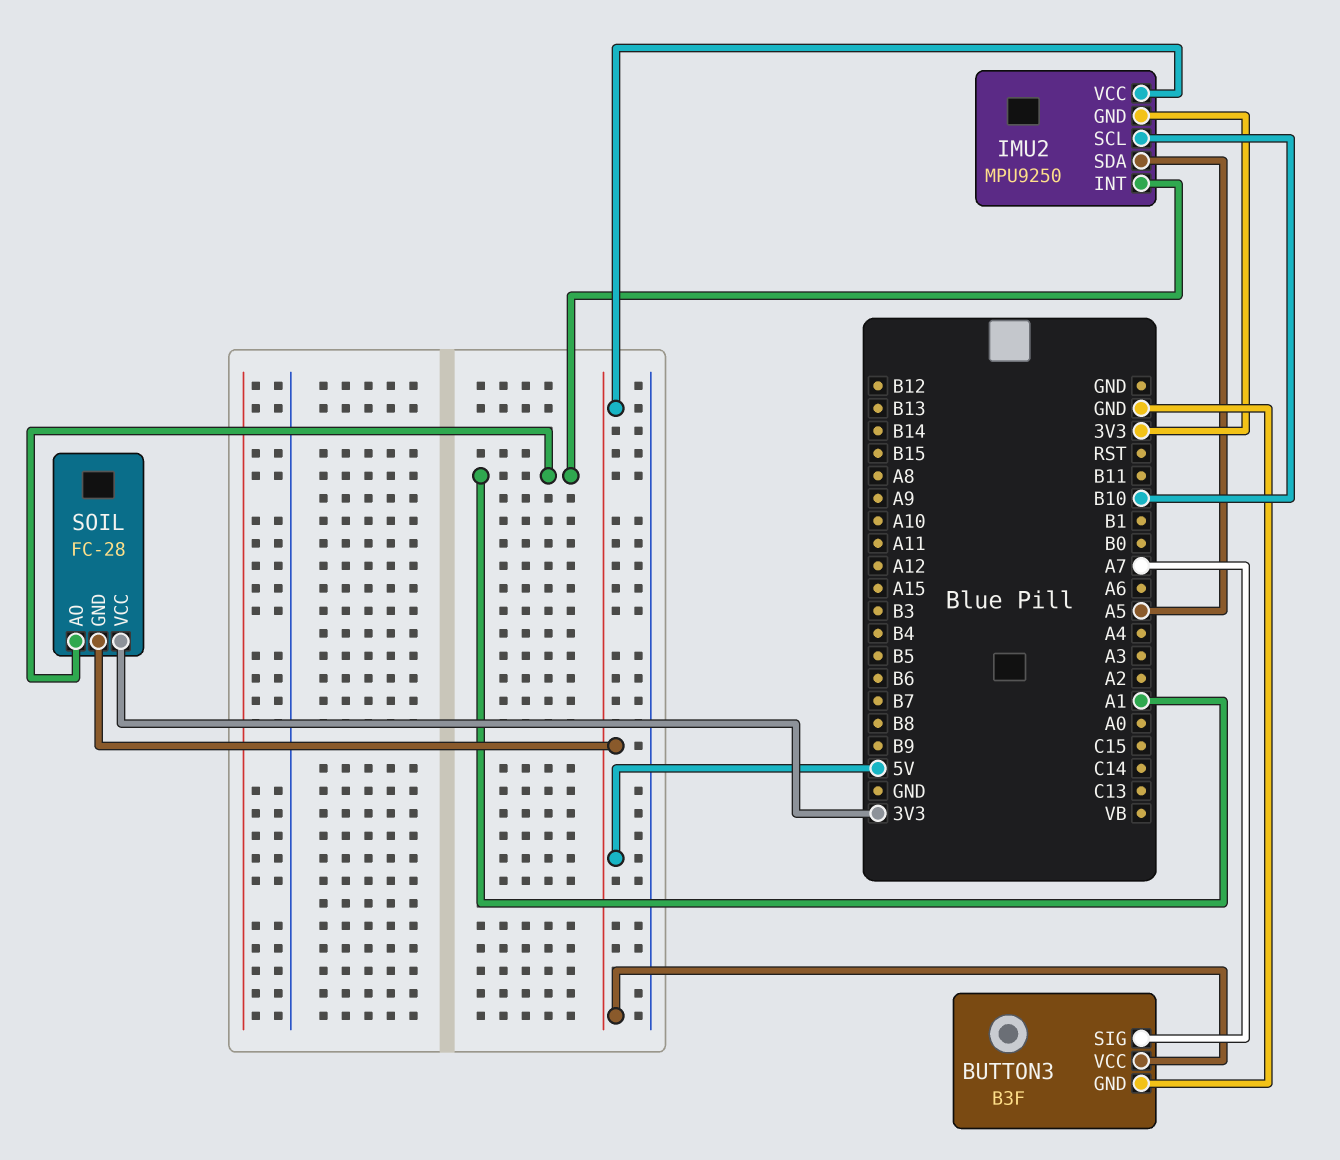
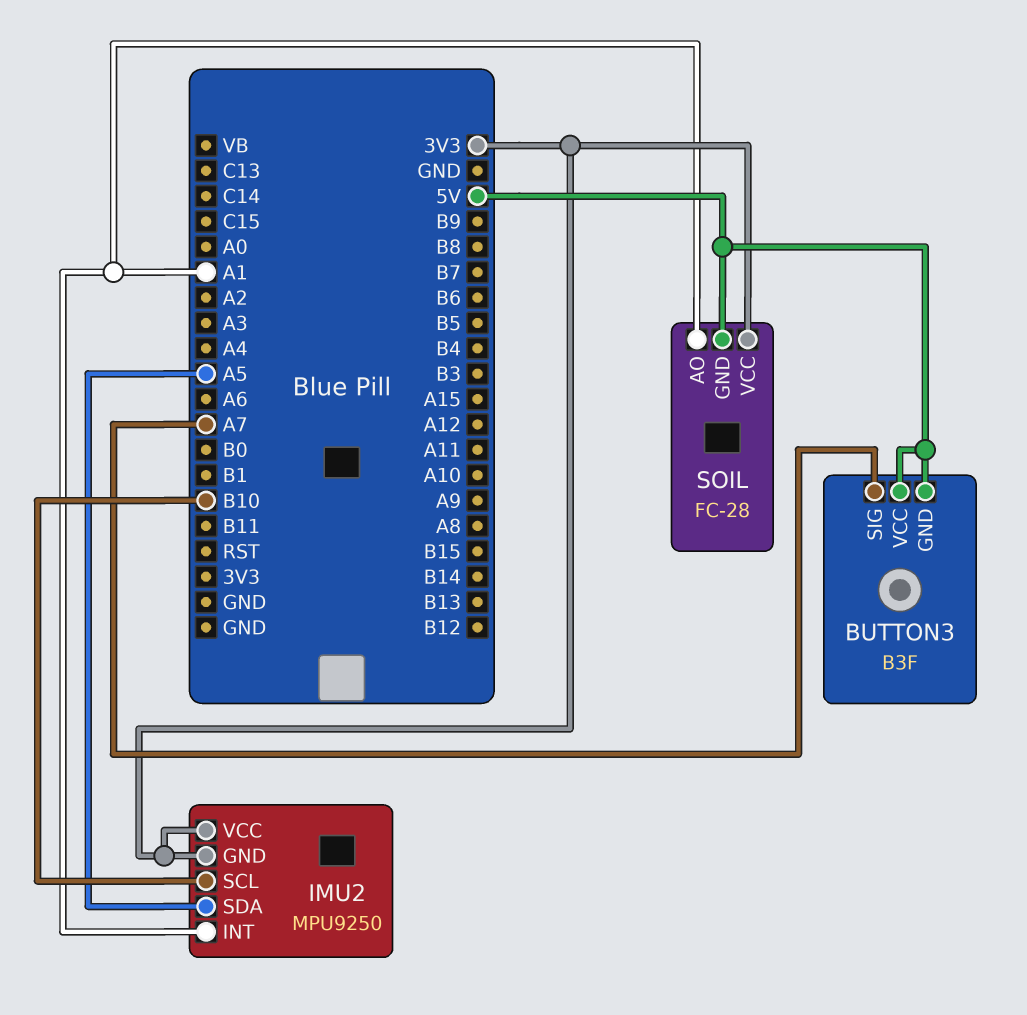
BUTTON3 pin GND: GND -> 5V
IMU2 pin VCC: 5V -> 3V3

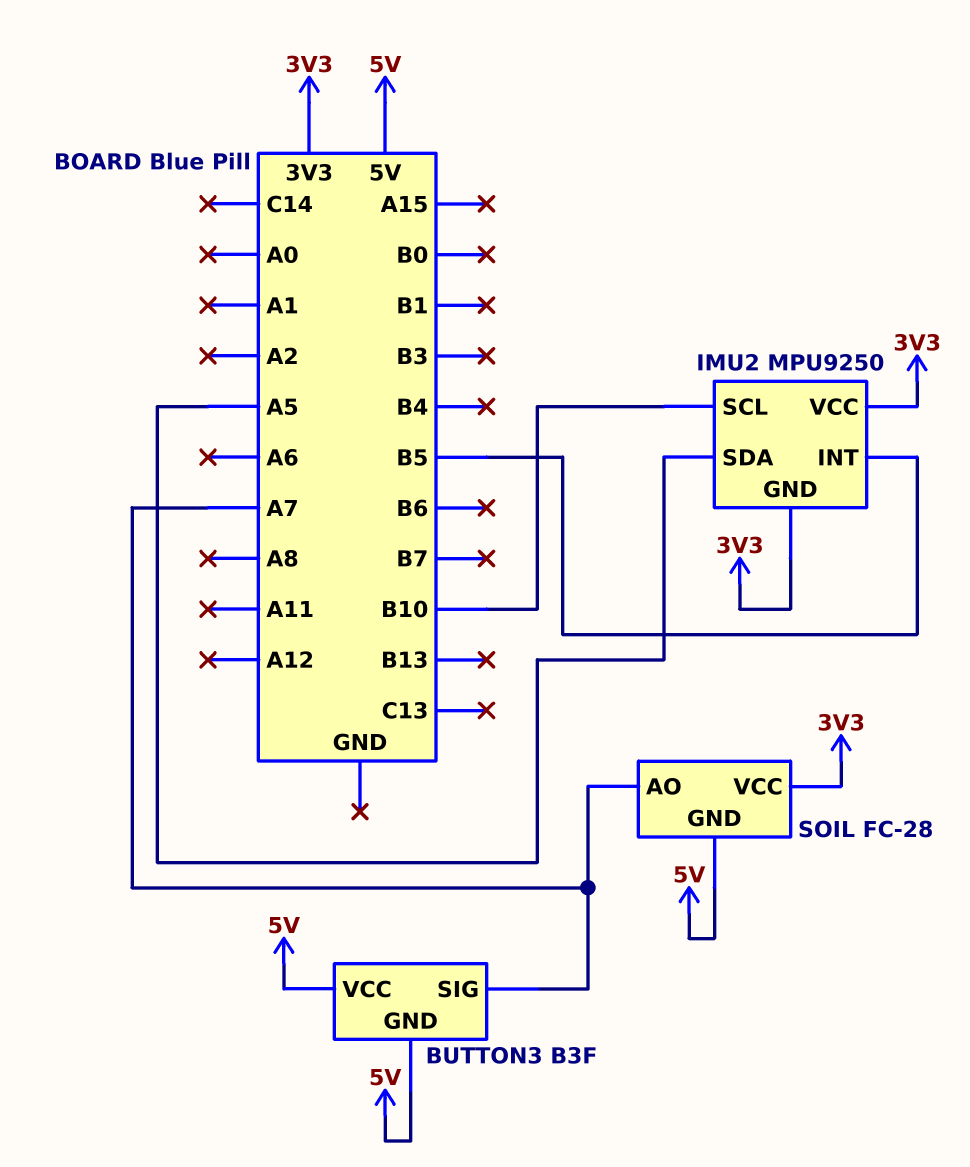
IMU2 pin INT: A1 -> B5
SOIL pin AO: A1 -> A7

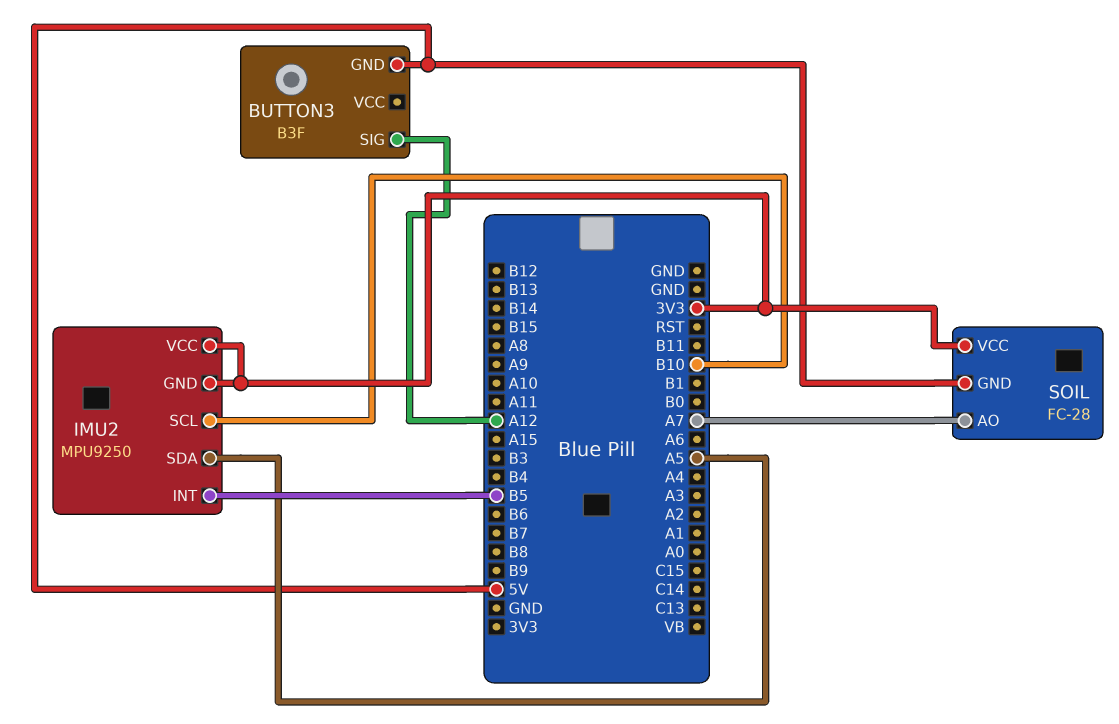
BUTTON3 pin SIG: A7 -> A12
BUTTON3 pin VCC: 5V -> none

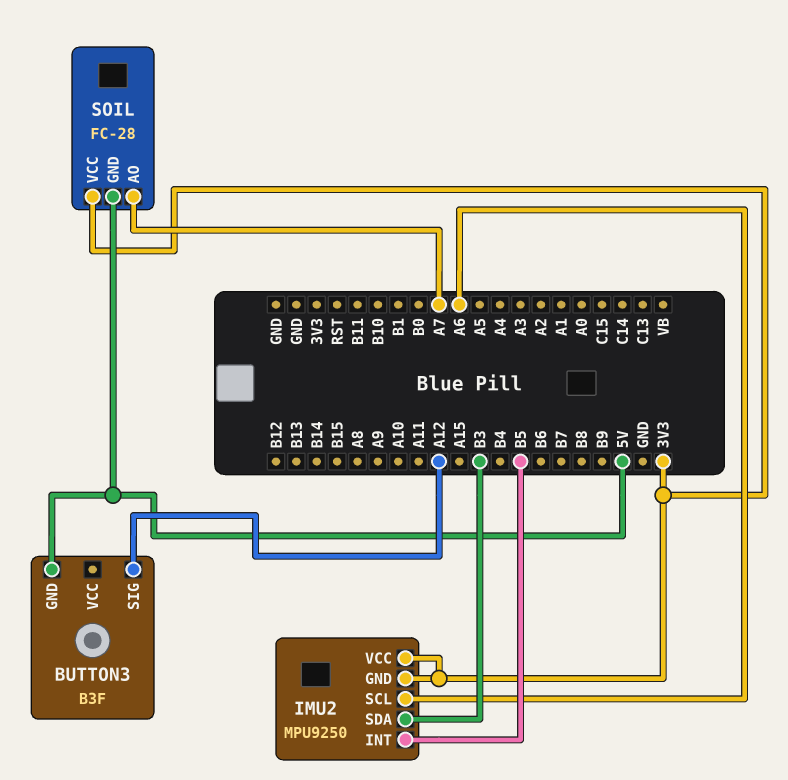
IMU2 pin SCL: B10 -> A6
IMU2 pin SDA: A5 -> B3

